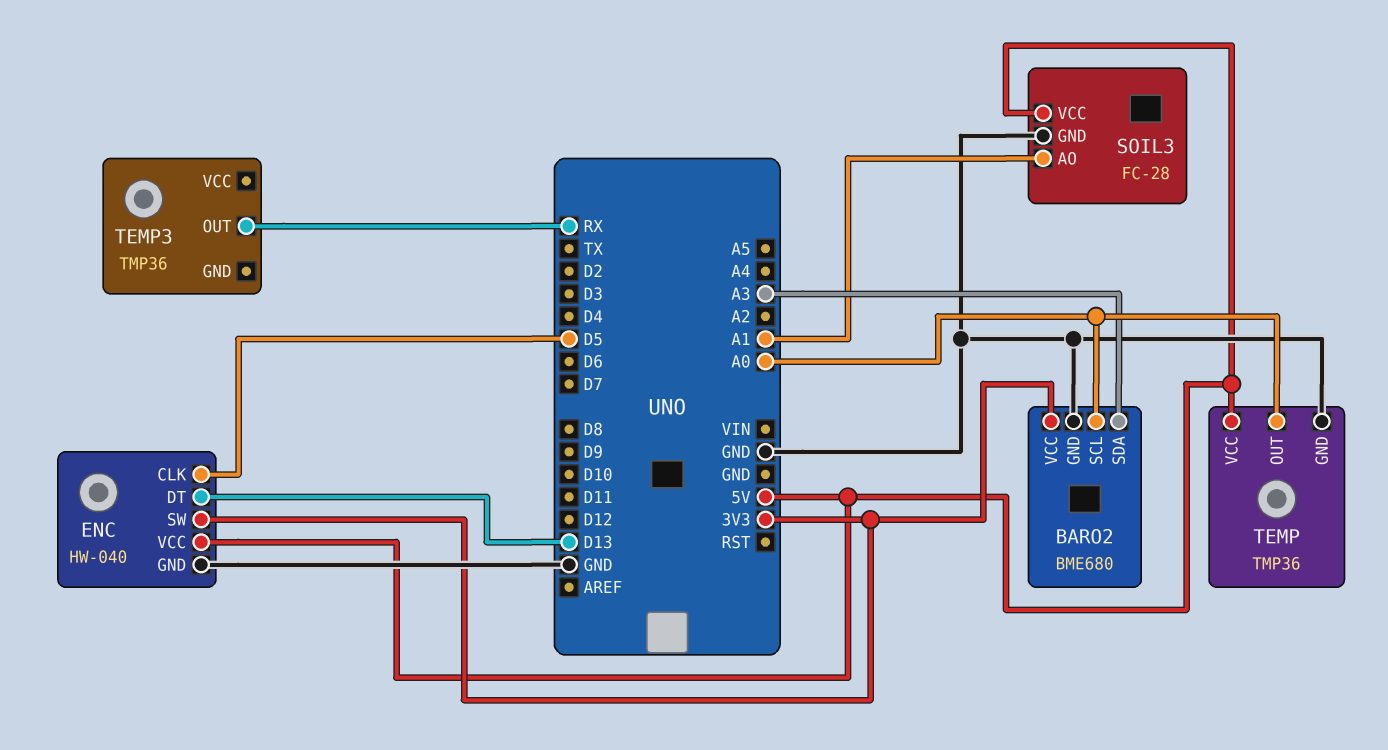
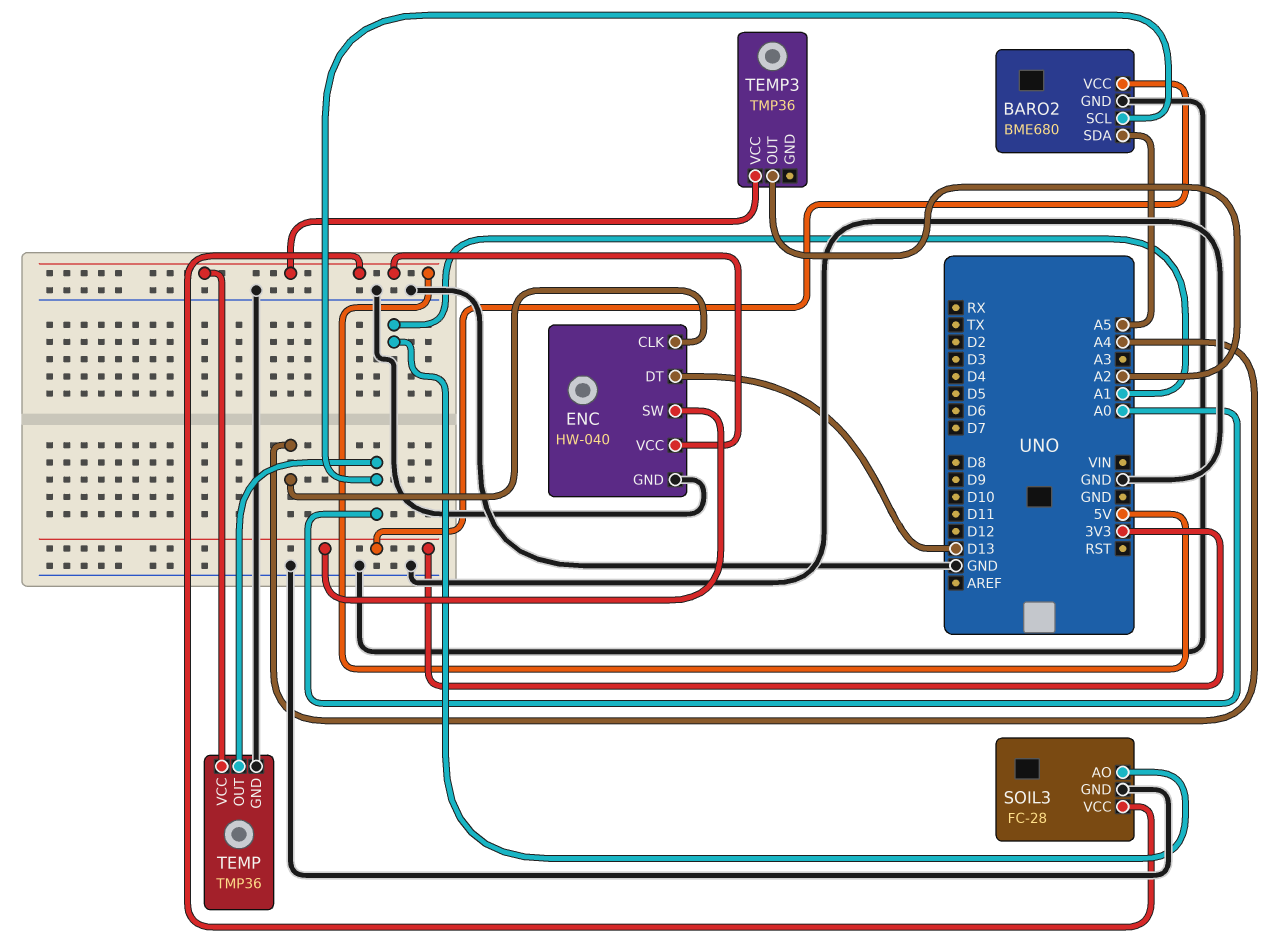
BARO2 pin SDA: A3 -> A5
ENC pin CLK: D5 -> A4
TEMP3 pin OUT: RX -> A2
TEMP3 pin VCC: none -> 5V

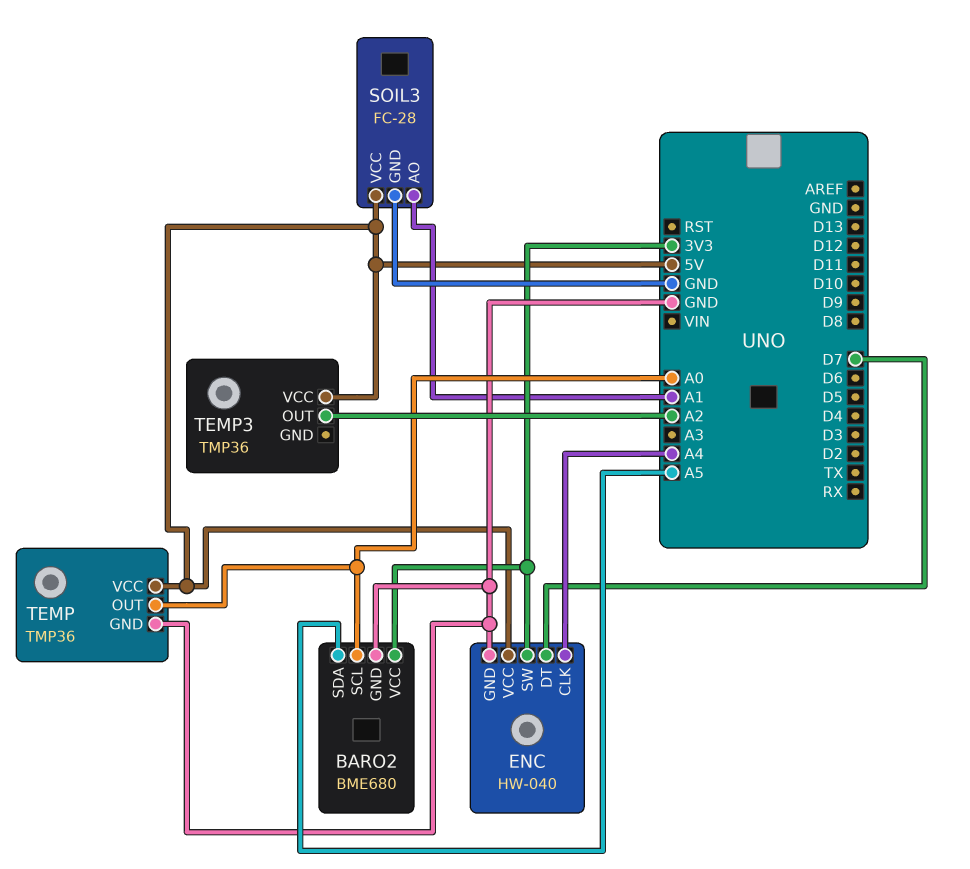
ENC pin DT: D13 -> D7

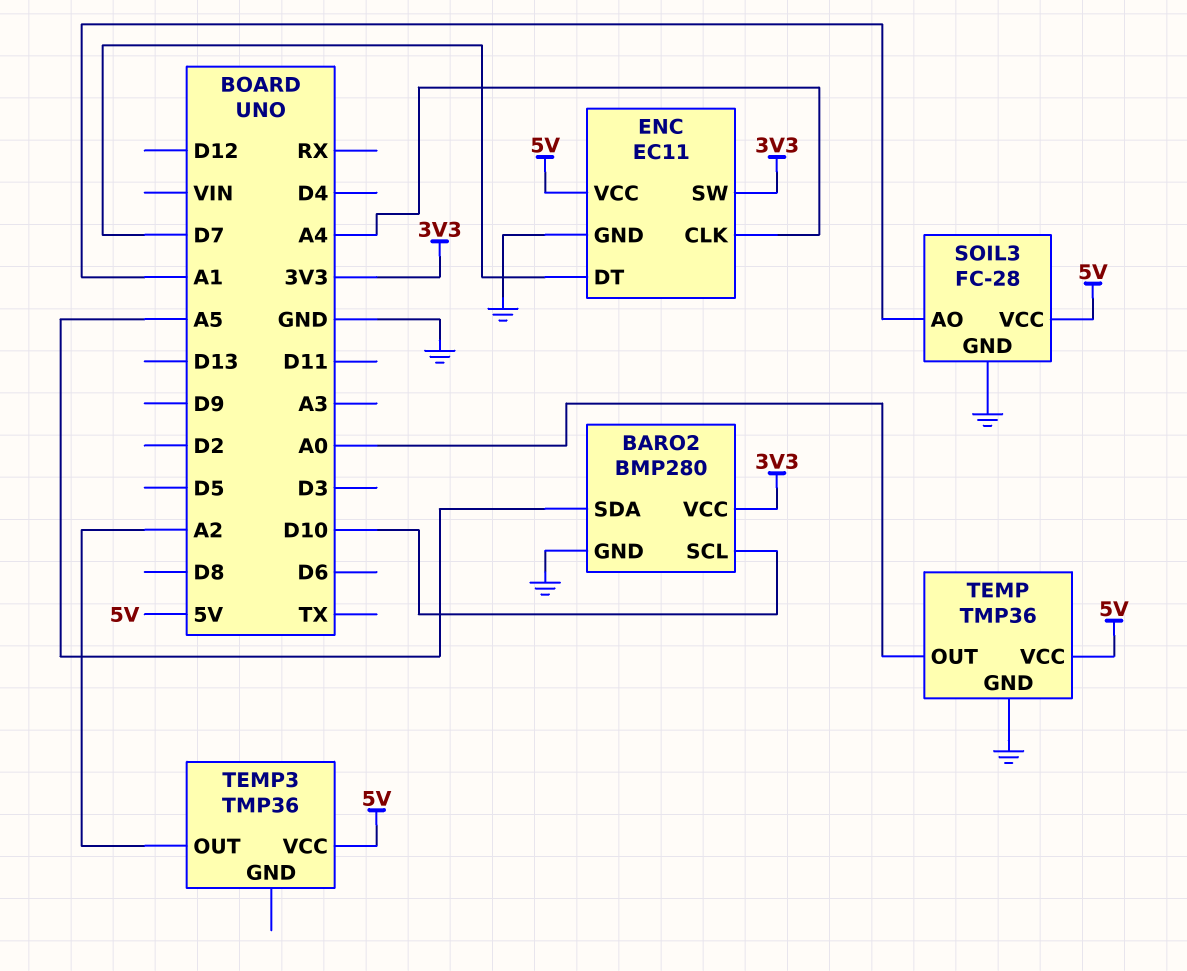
BARO2: BME680 -> BMP280
BARO2 pin SCL: A0 -> D10
ENC: HW-040 -> EC11

